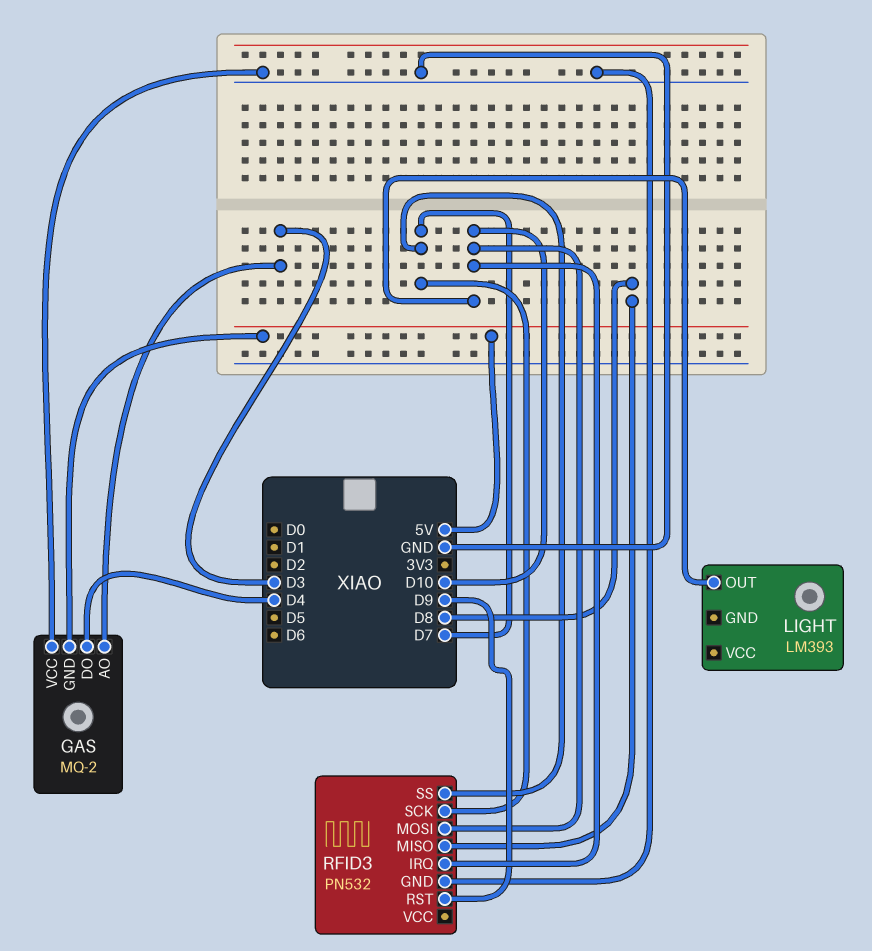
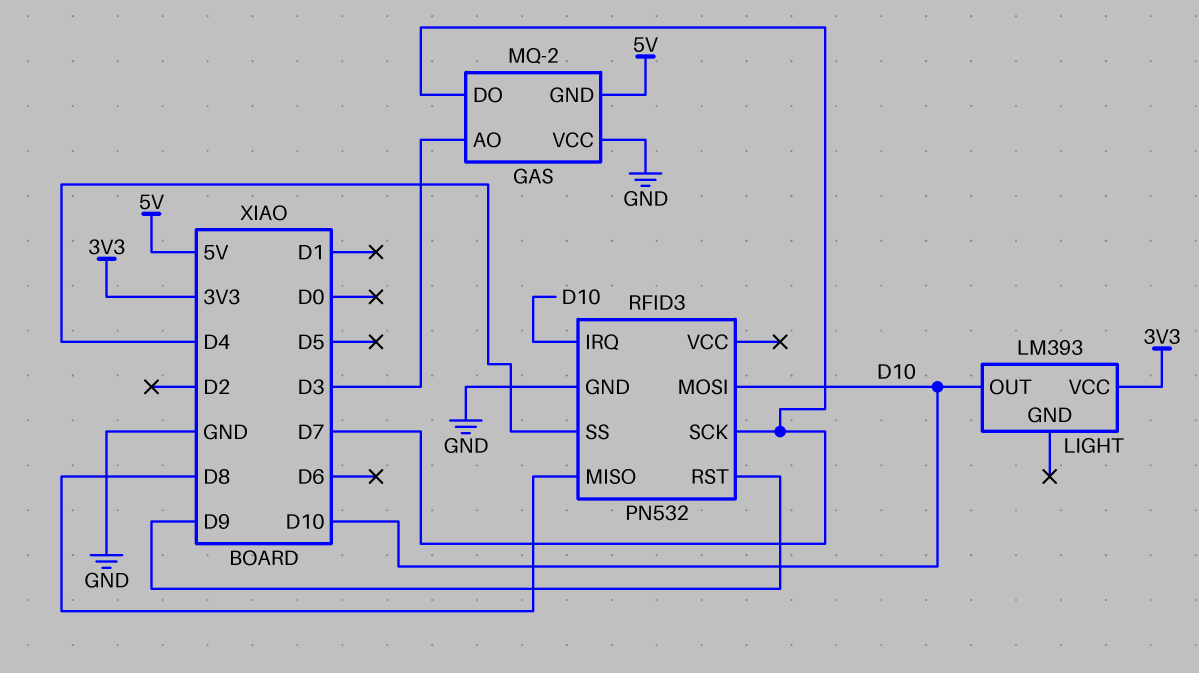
GAS pin DO: D4 -> D7
LIGHT pin VCC: none -> 3V3
RFID3 pin SS: D7 -> D4

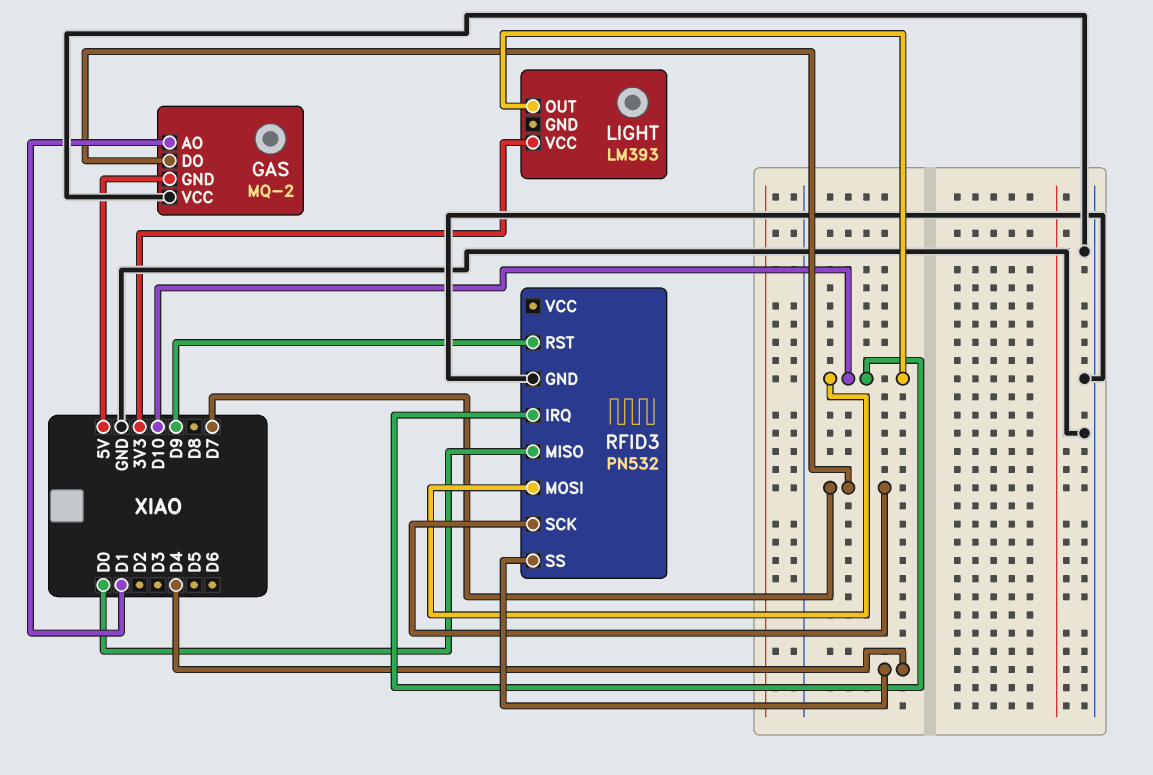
GAS pin AO: D3 -> D1
RFID3 pin MISO: D8 -> D0

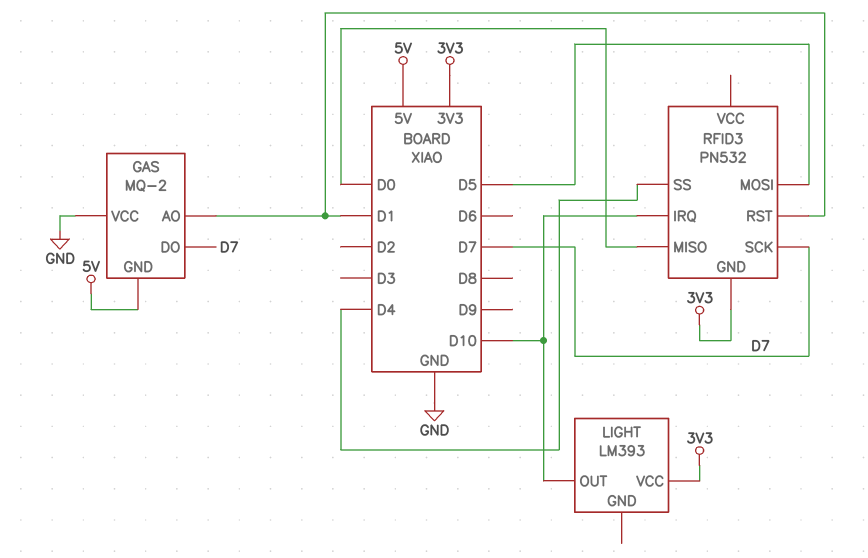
RFID3 pin GND: GND -> 3V3
RFID3 pin MOSI: D10 -> D5
RFID3 pin RST: D9 -> D1

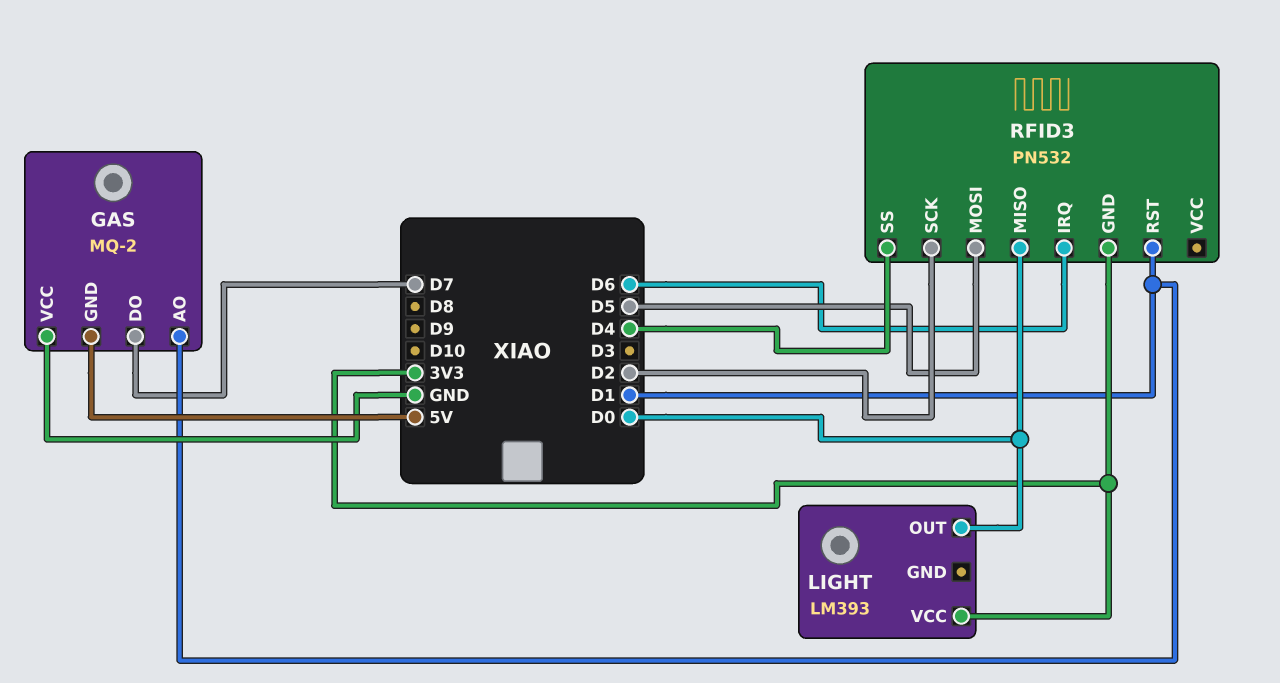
LIGHT pin OUT: D10 -> D0
RFID3 pin IRQ: D10 -> D6
RFID3 pin SCK: D7 -> D2

